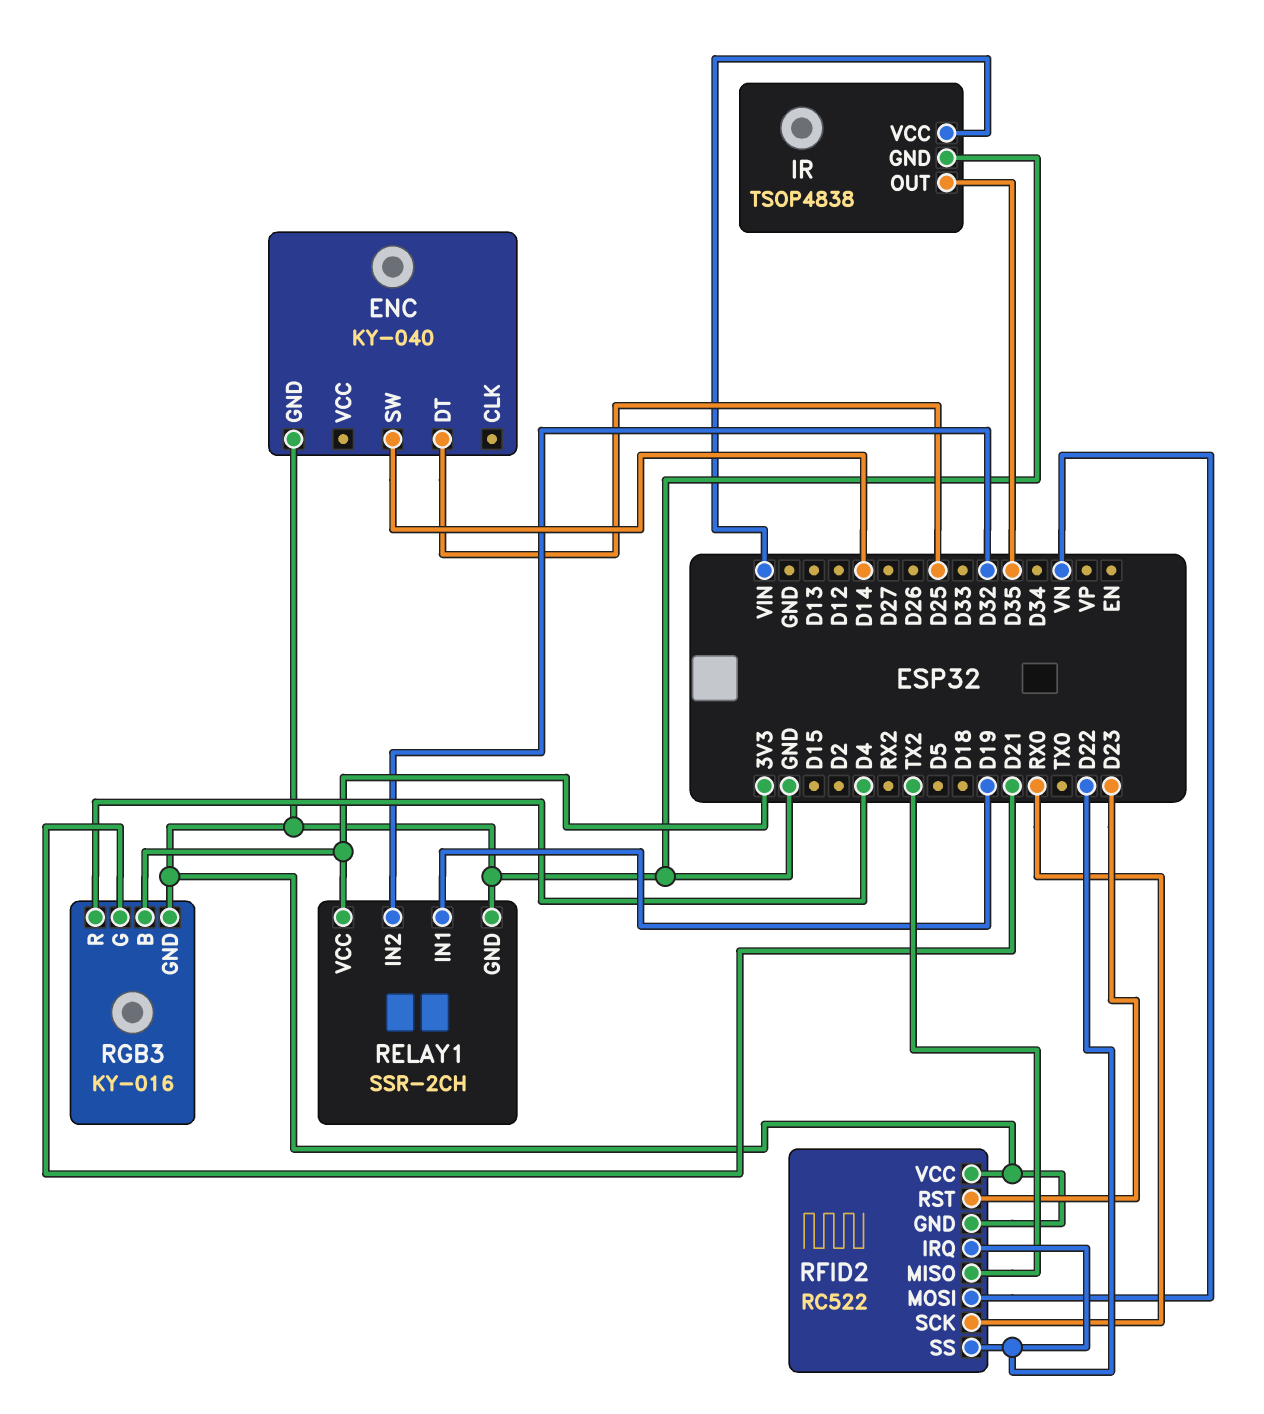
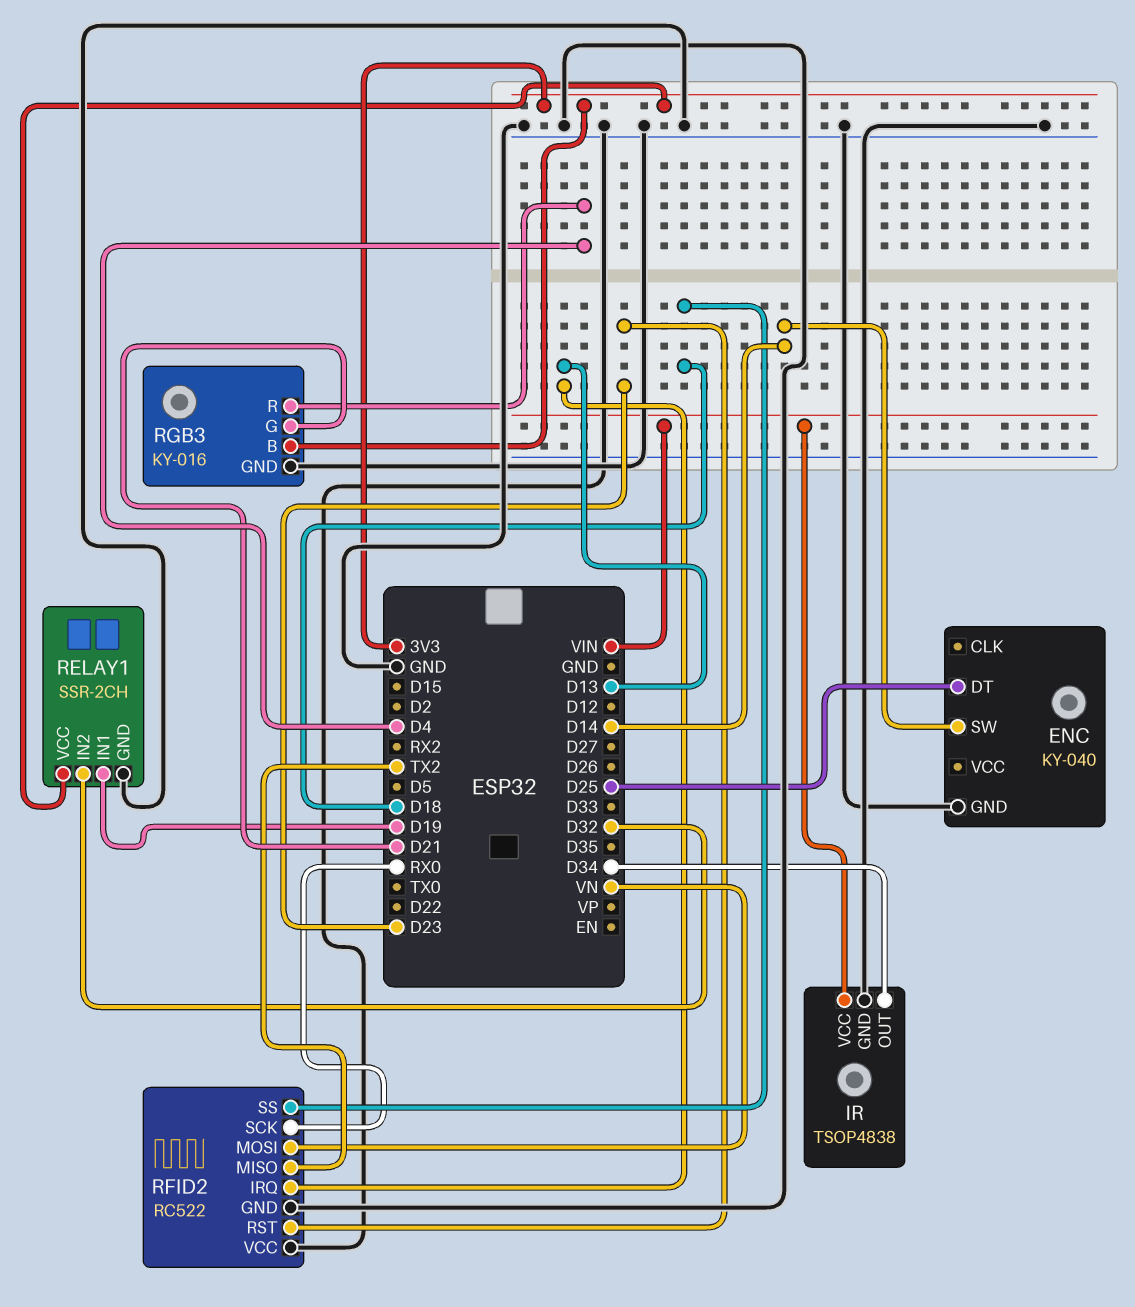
IR pin OUT: D35 -> D34
RFID2 pin IRQ: D22 -> D13
RFID2 pin SS: D22 -> D18

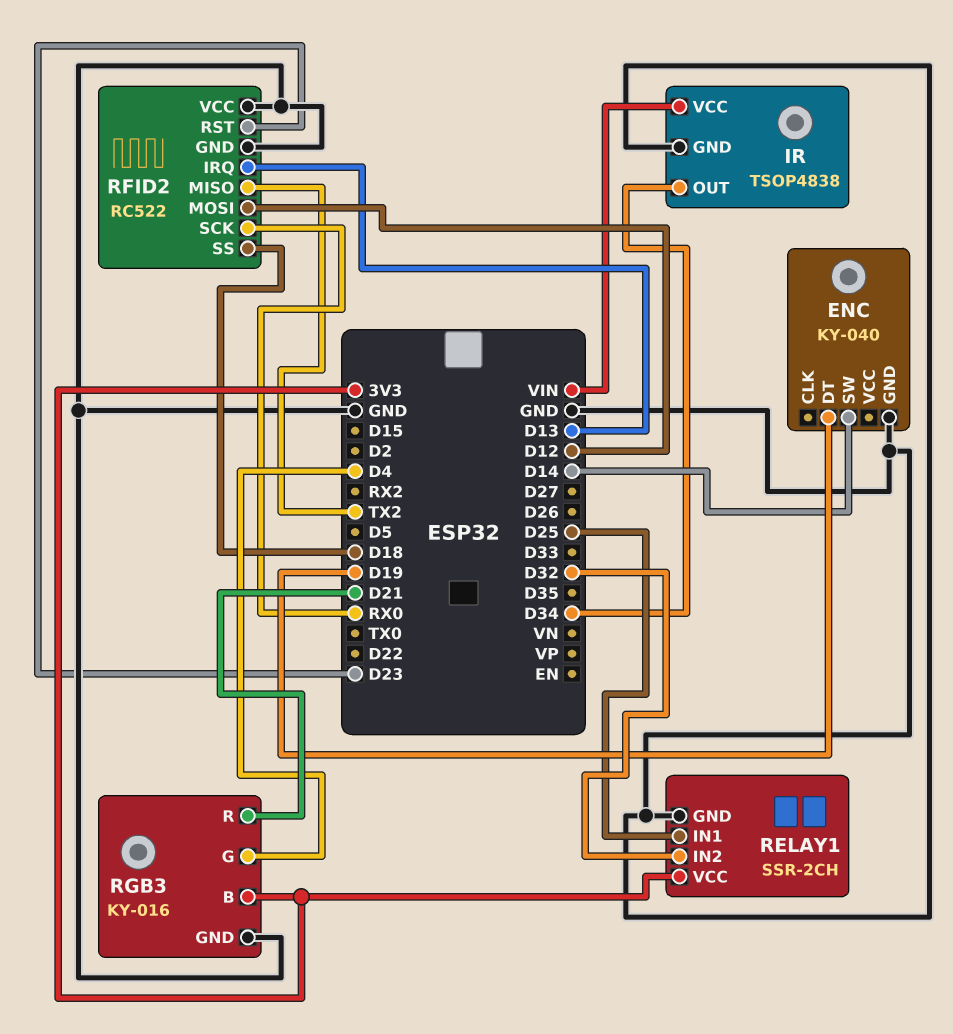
ENC pin DT: D25 -> D19
RELAY1 pin IN1: D19 -> D25
RFID2 pin MOSI: VN -> D12
RGB3 pin G: D21 -> D4
RGB3 pin R: D4 -> D21

